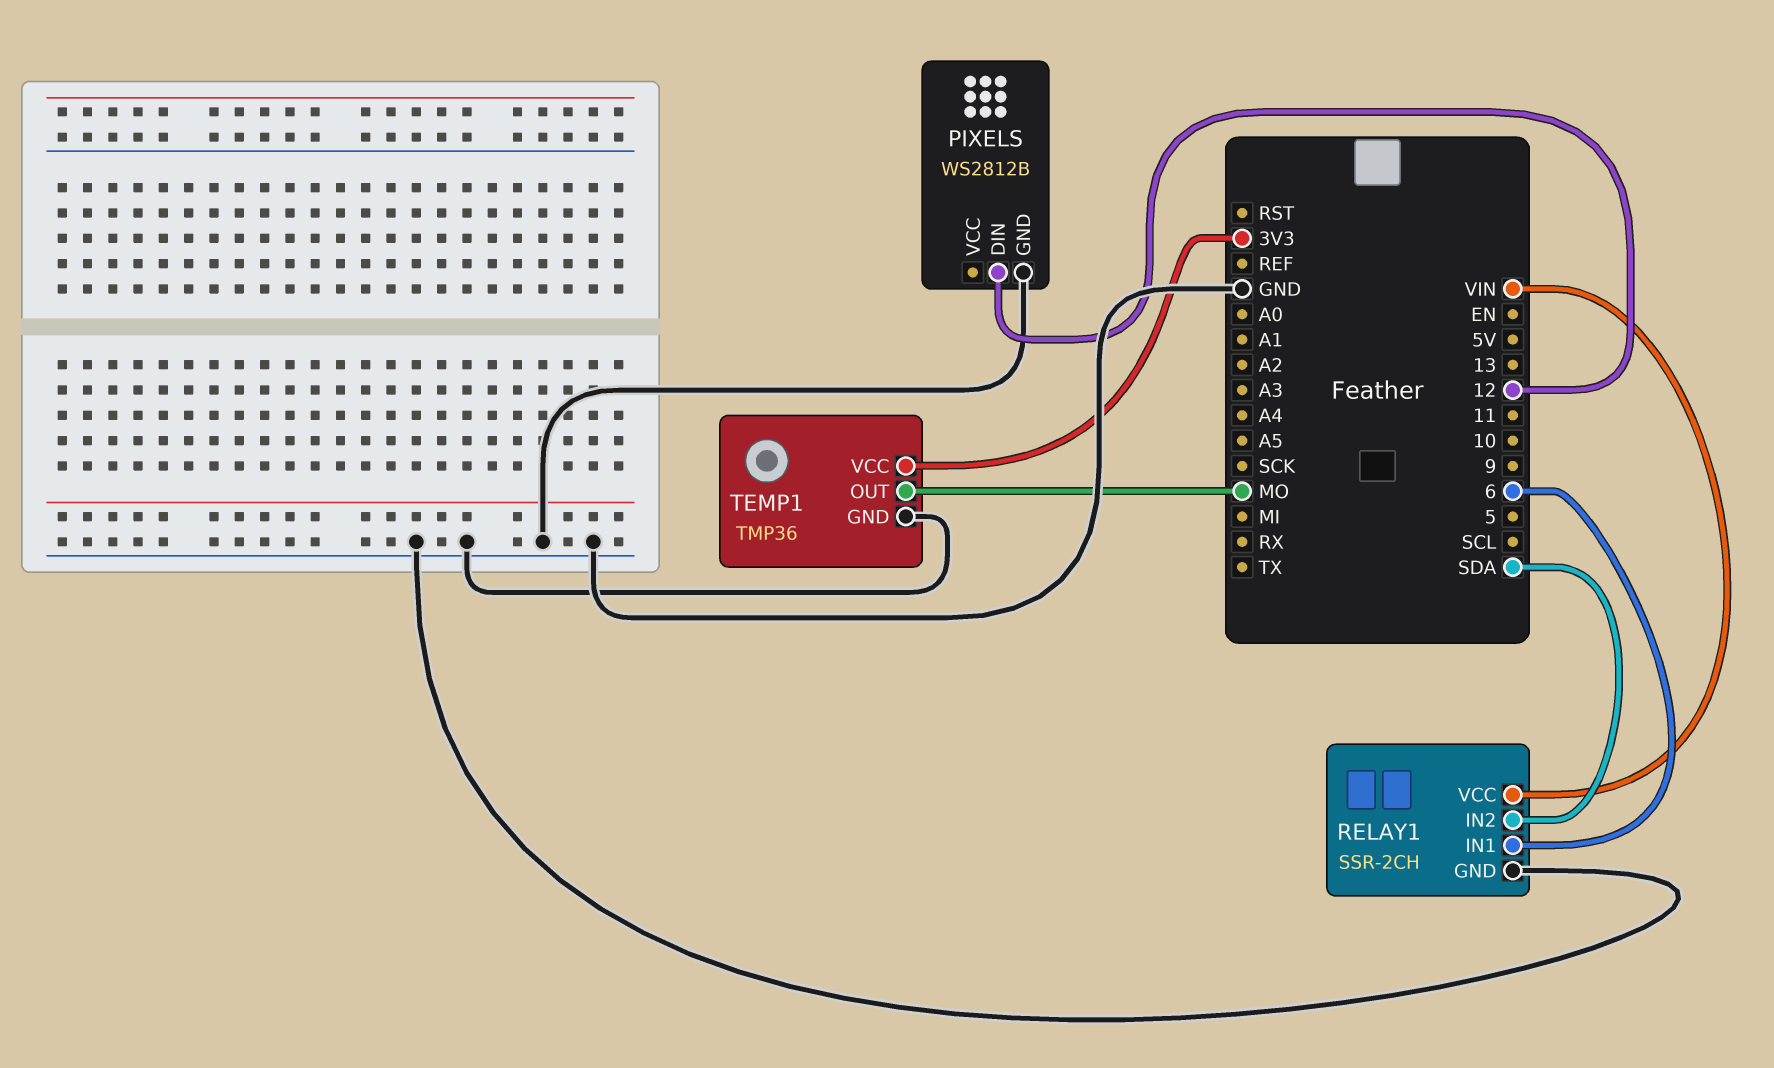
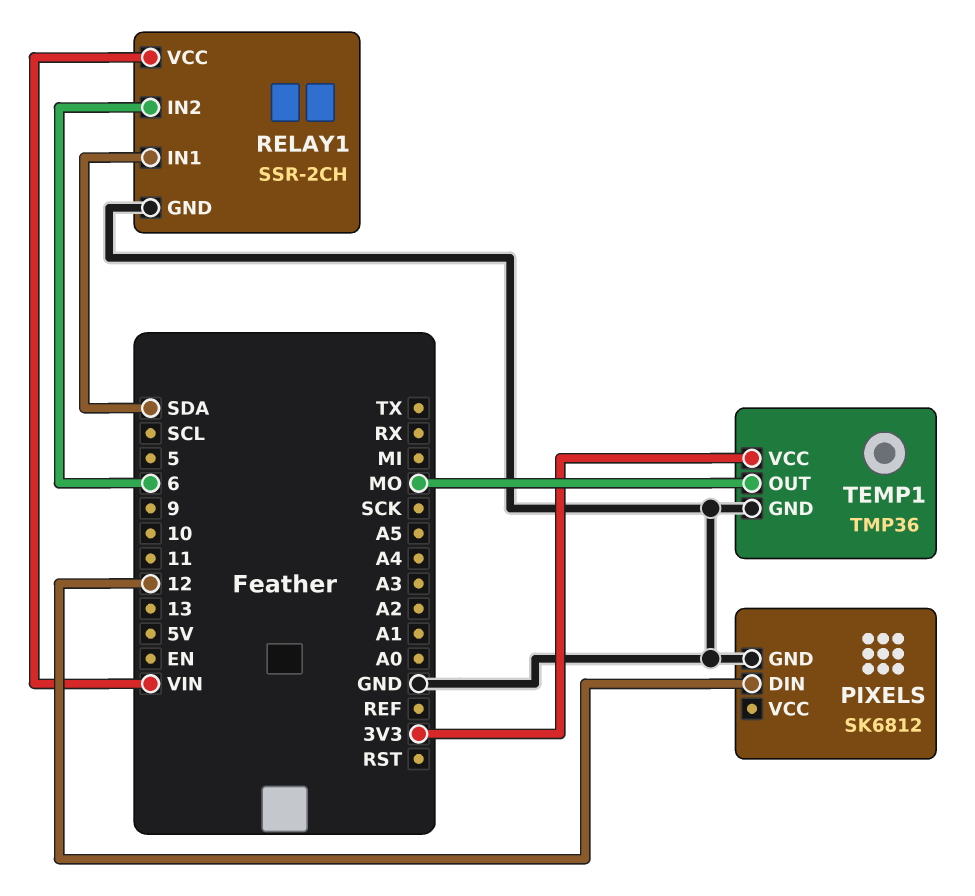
PIXELS: WS2812B -> SK6812
RELAY1 pin IN1: 6 -> SDA
RELAY1 pin IN2: SDA -> 6

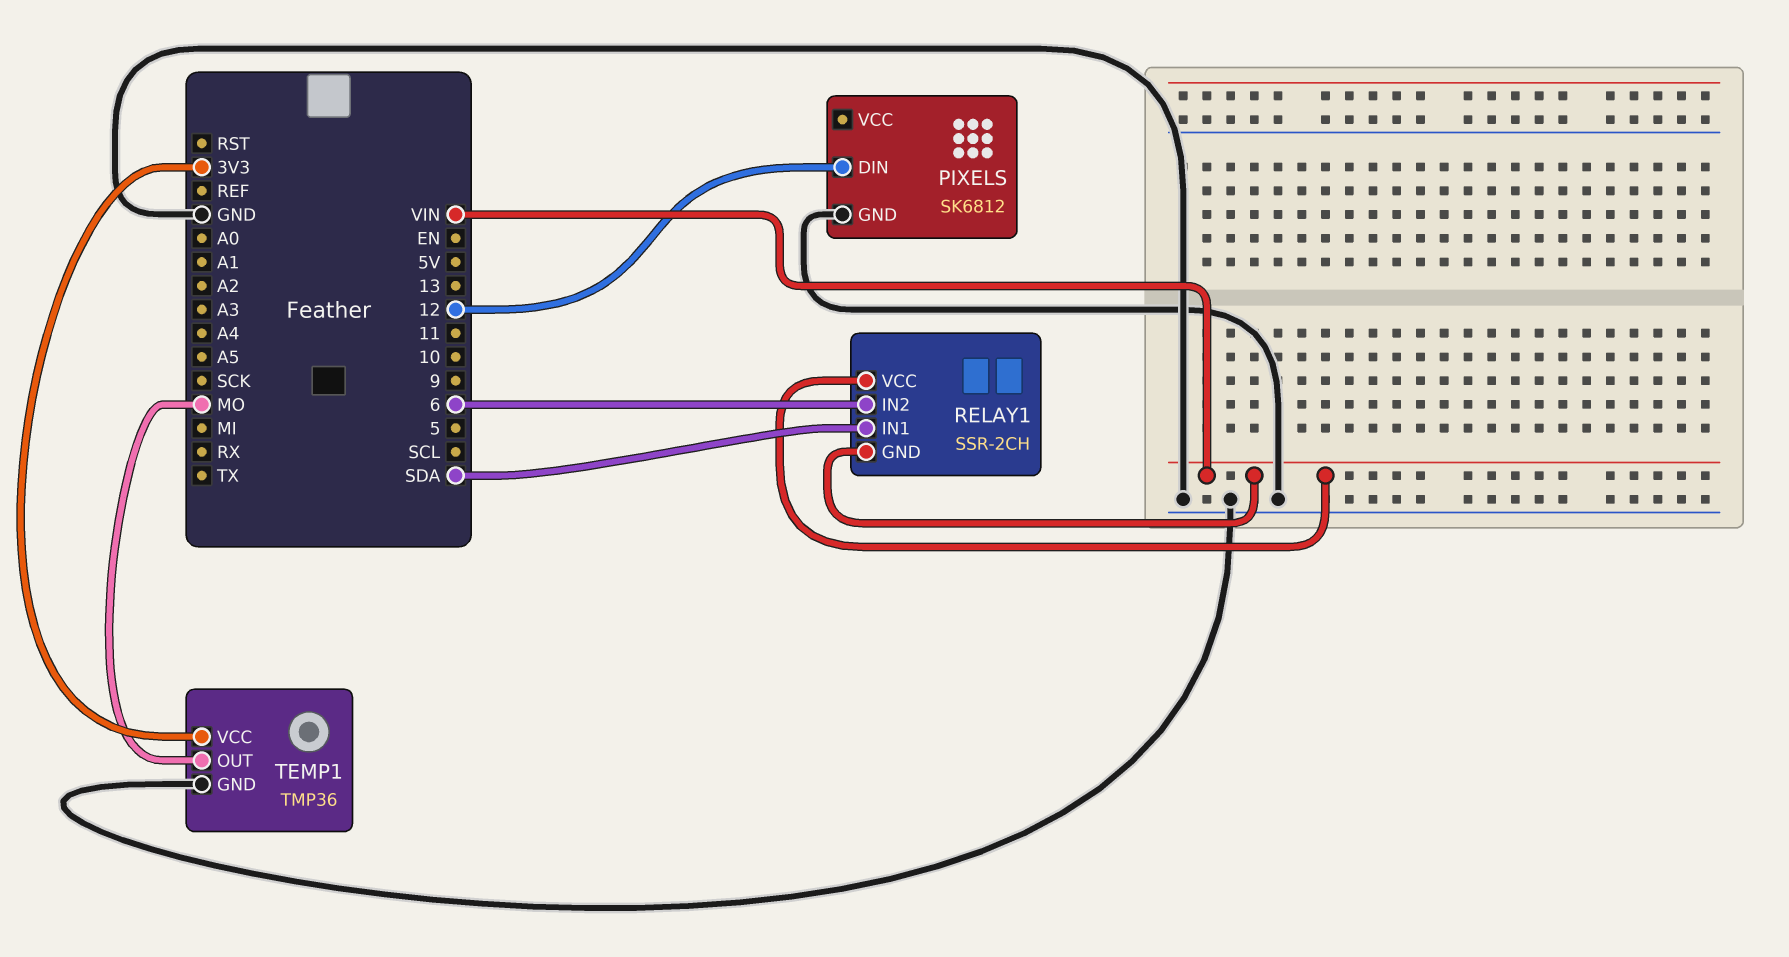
RELAY1 pin GND: GND -> VIN

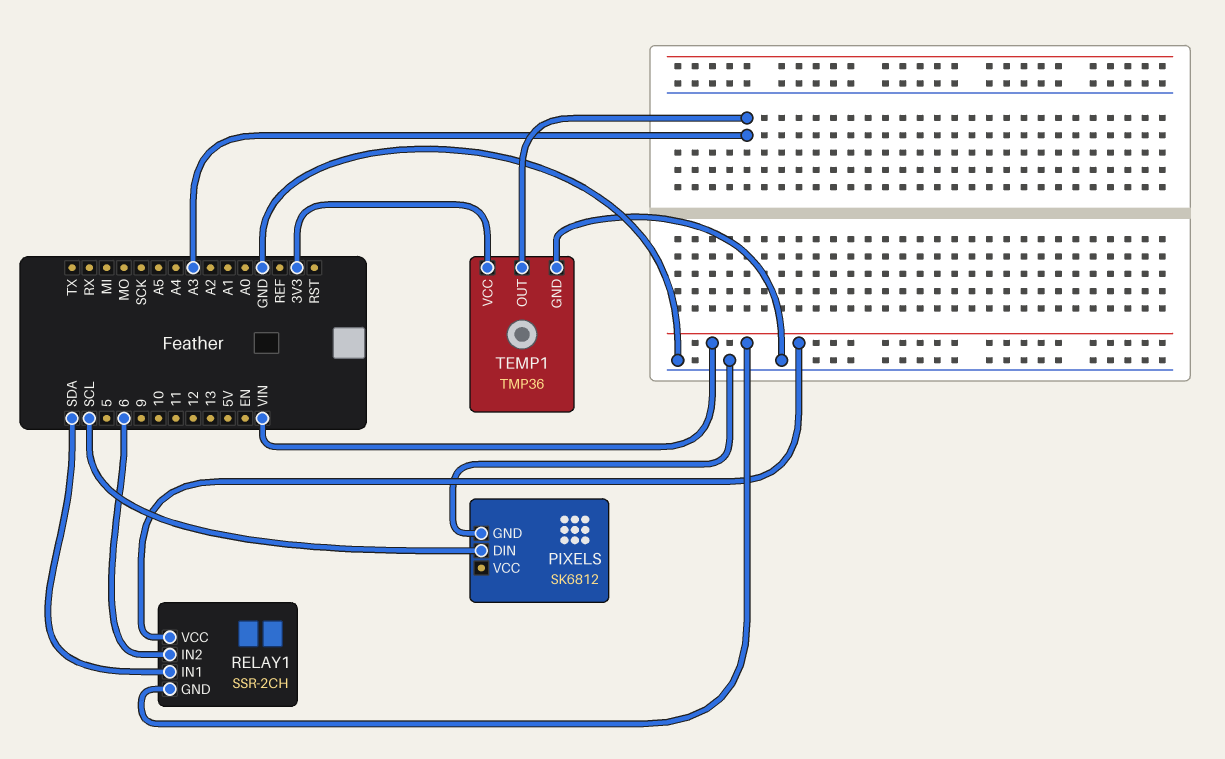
PIXELS pin DIN: 12 -> SCL
TEMP1 pin OUT: MO -> A3

